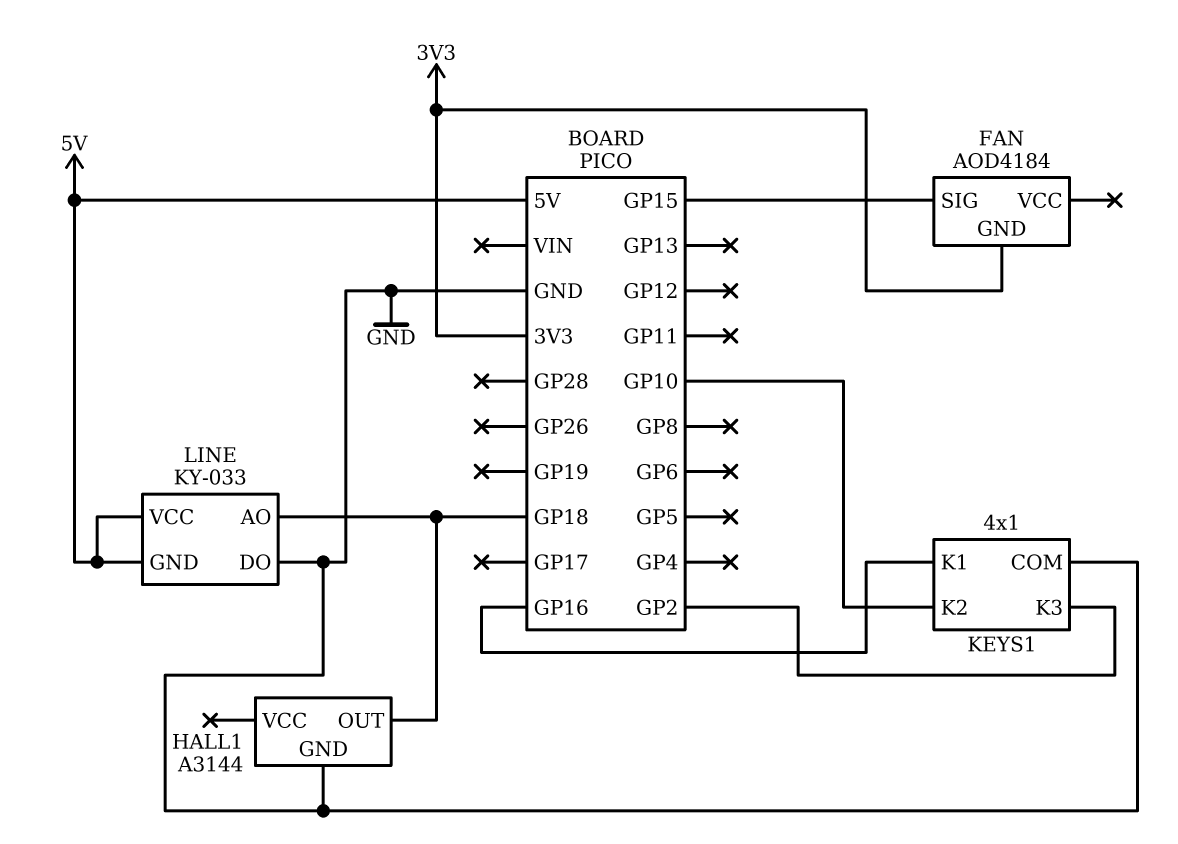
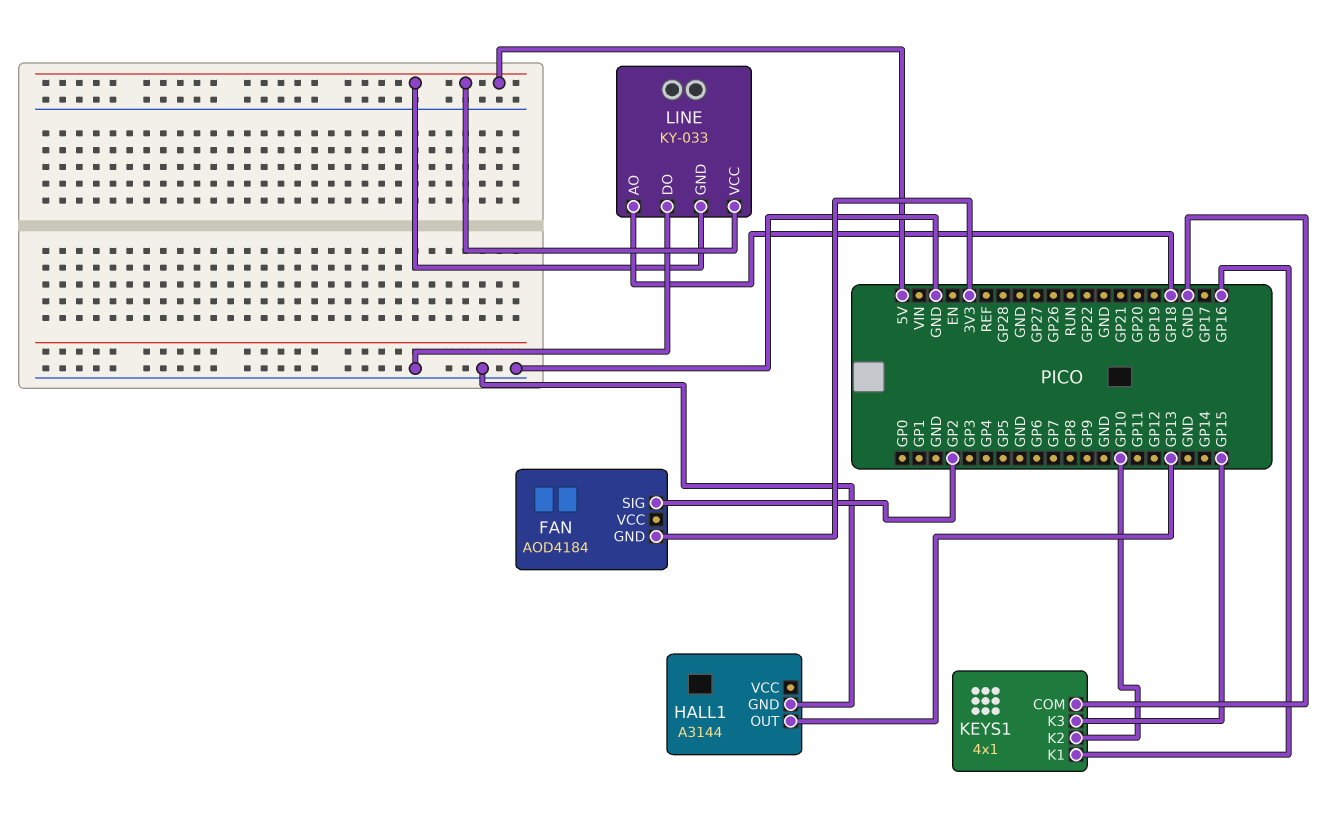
FAN pin SIG: GP15 -> GP2
HALL1 pin OUT: GP18 -> GP13
KEYS1 pin K3: GP2 -> GP15

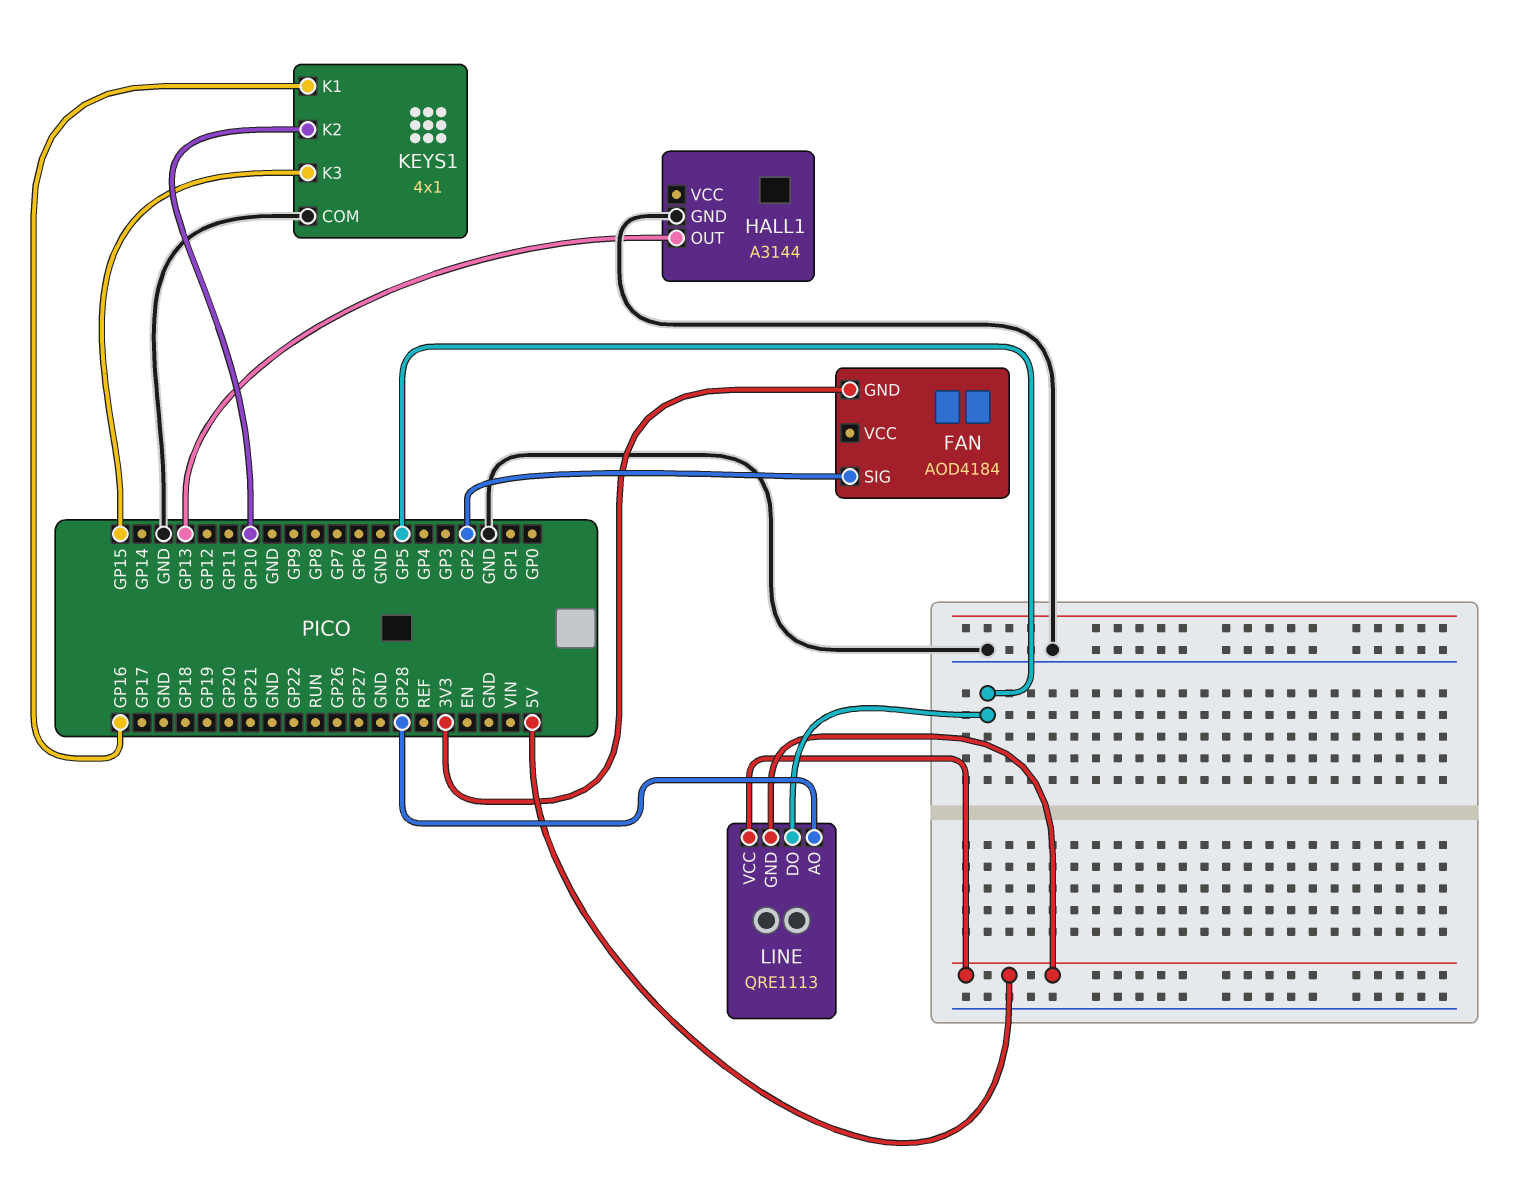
LINE: KY-033 -> QRE1113
LINE pin AO: GP18 -> GP28
LINE pin DO: GND -> GP5

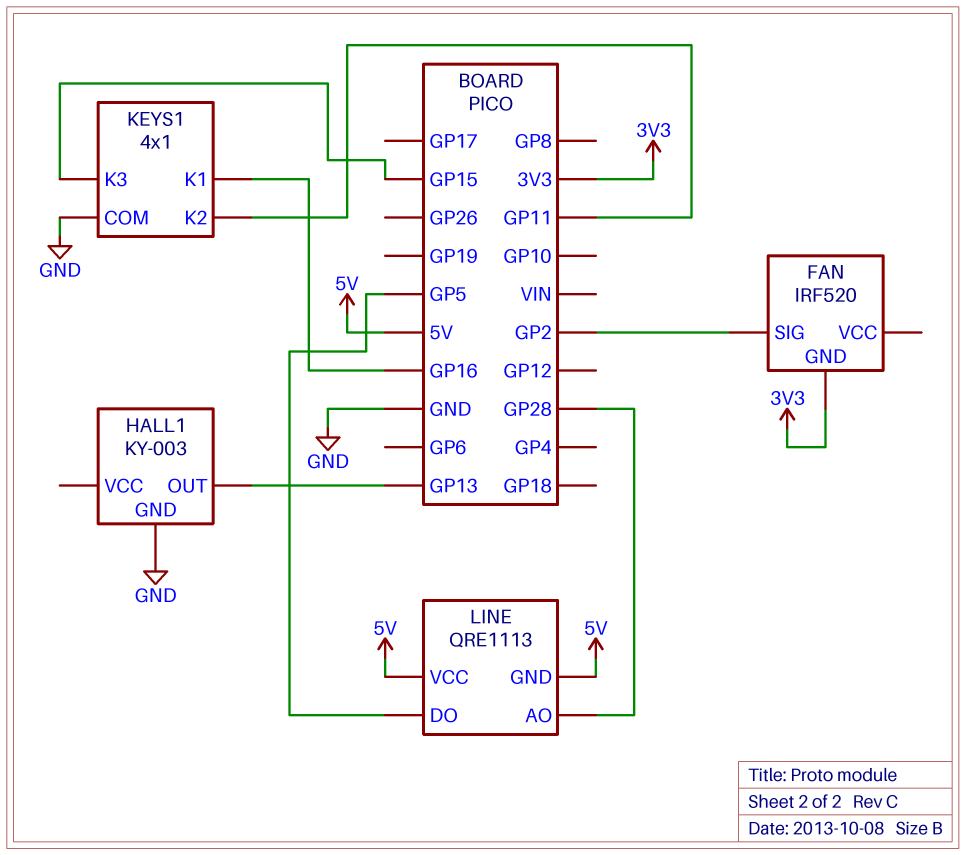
FAN: AOD4184 -> IRF520
HALL1: A3144 -> KY-003
KEYS1 pin K2: GP10 -> GP11

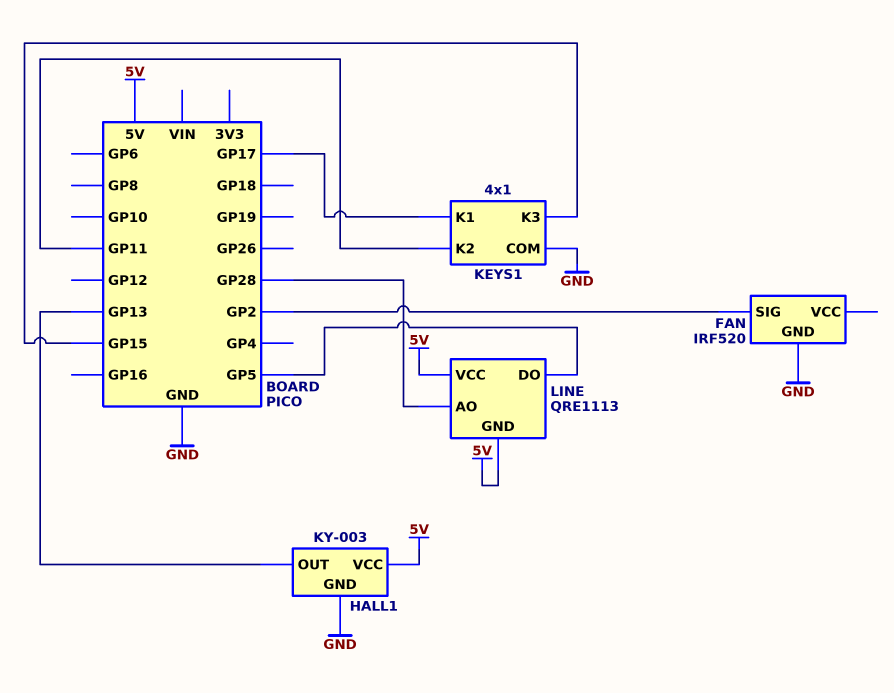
FAN pin GND: 3V3 -> GND
HALL1 pin VCC: none -> 5V
KEYS1 pin K1: GP16 -> GP17

